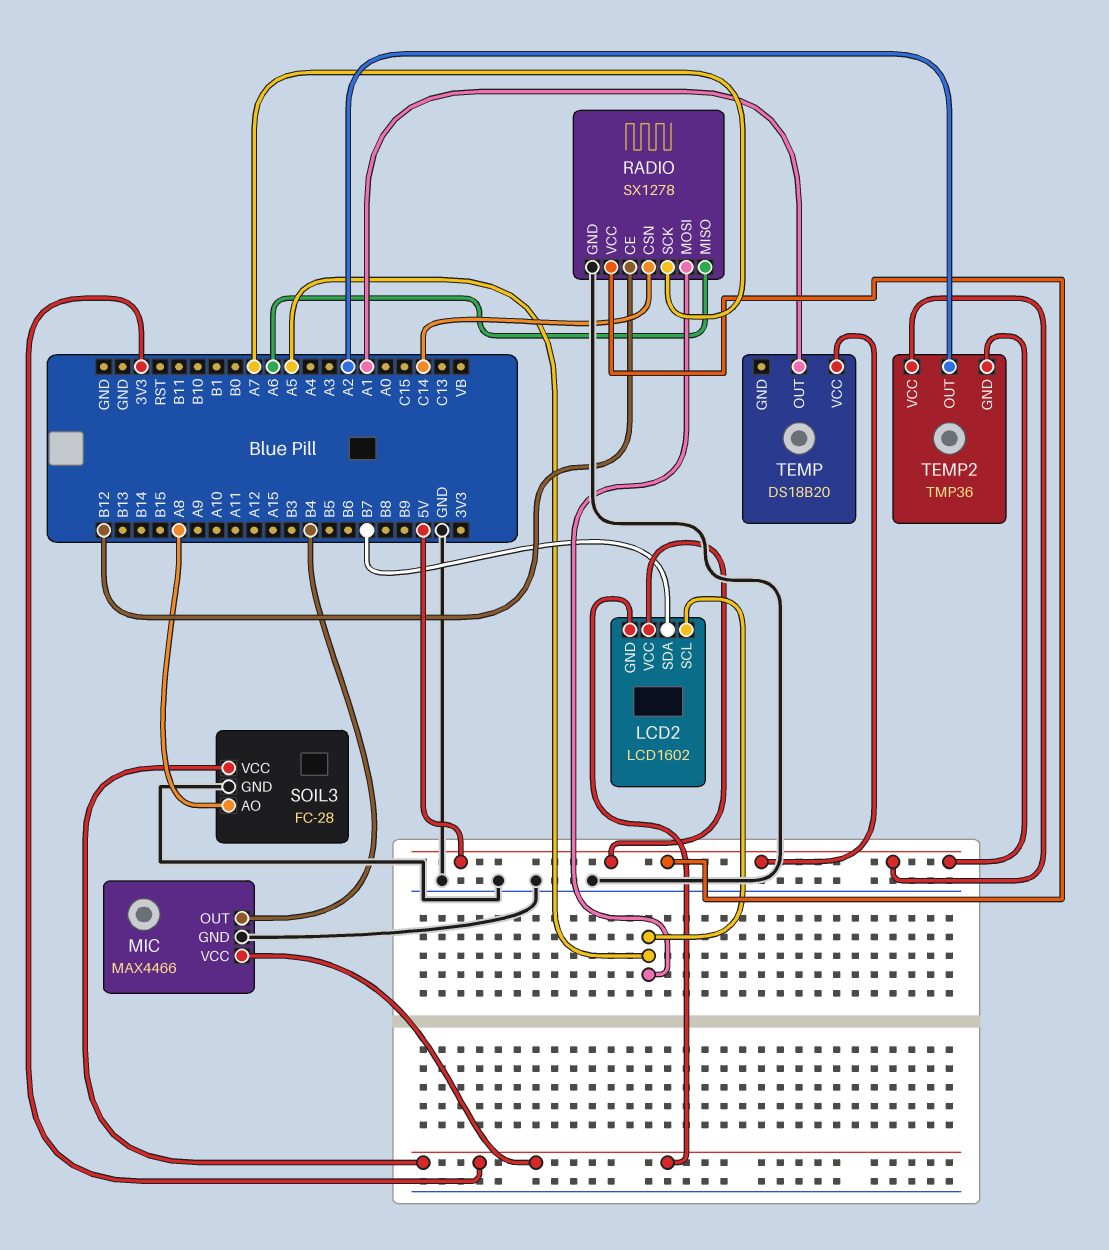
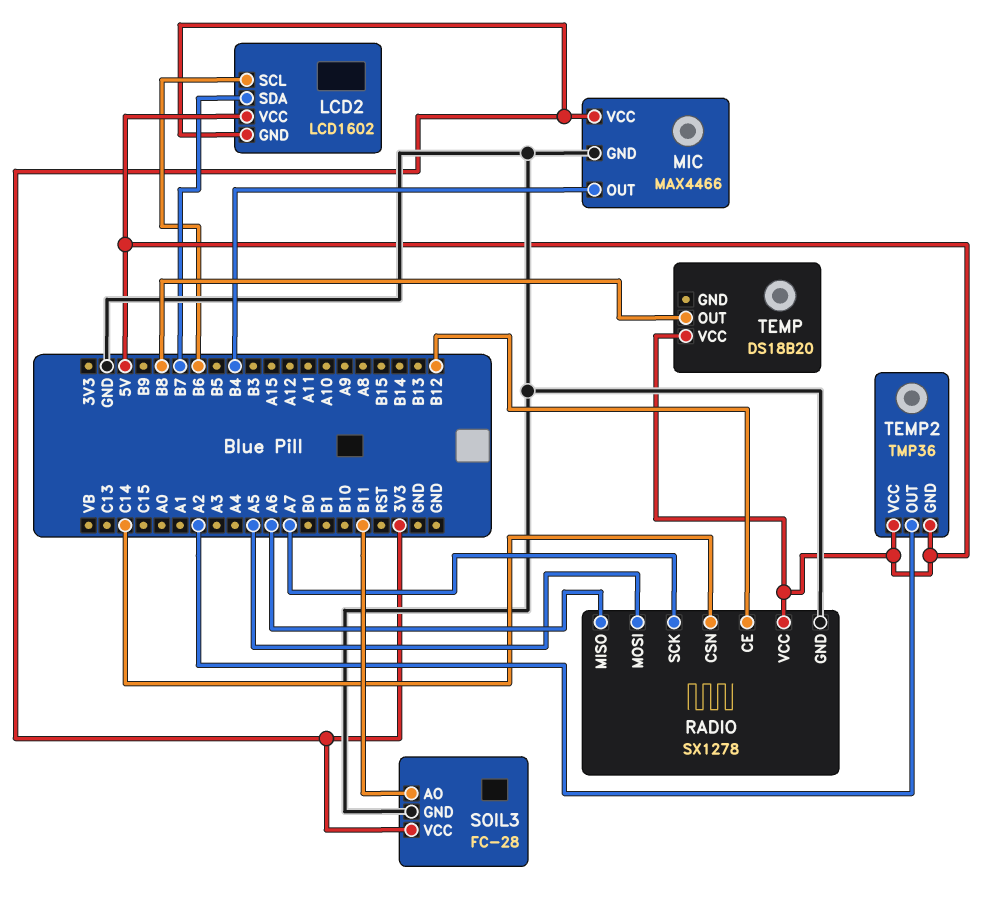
LCD2 pin SCL: A5 -> B6
SOIL3 pin AO: A8 -> B11
TEMP pin OUT: A1 -> B8

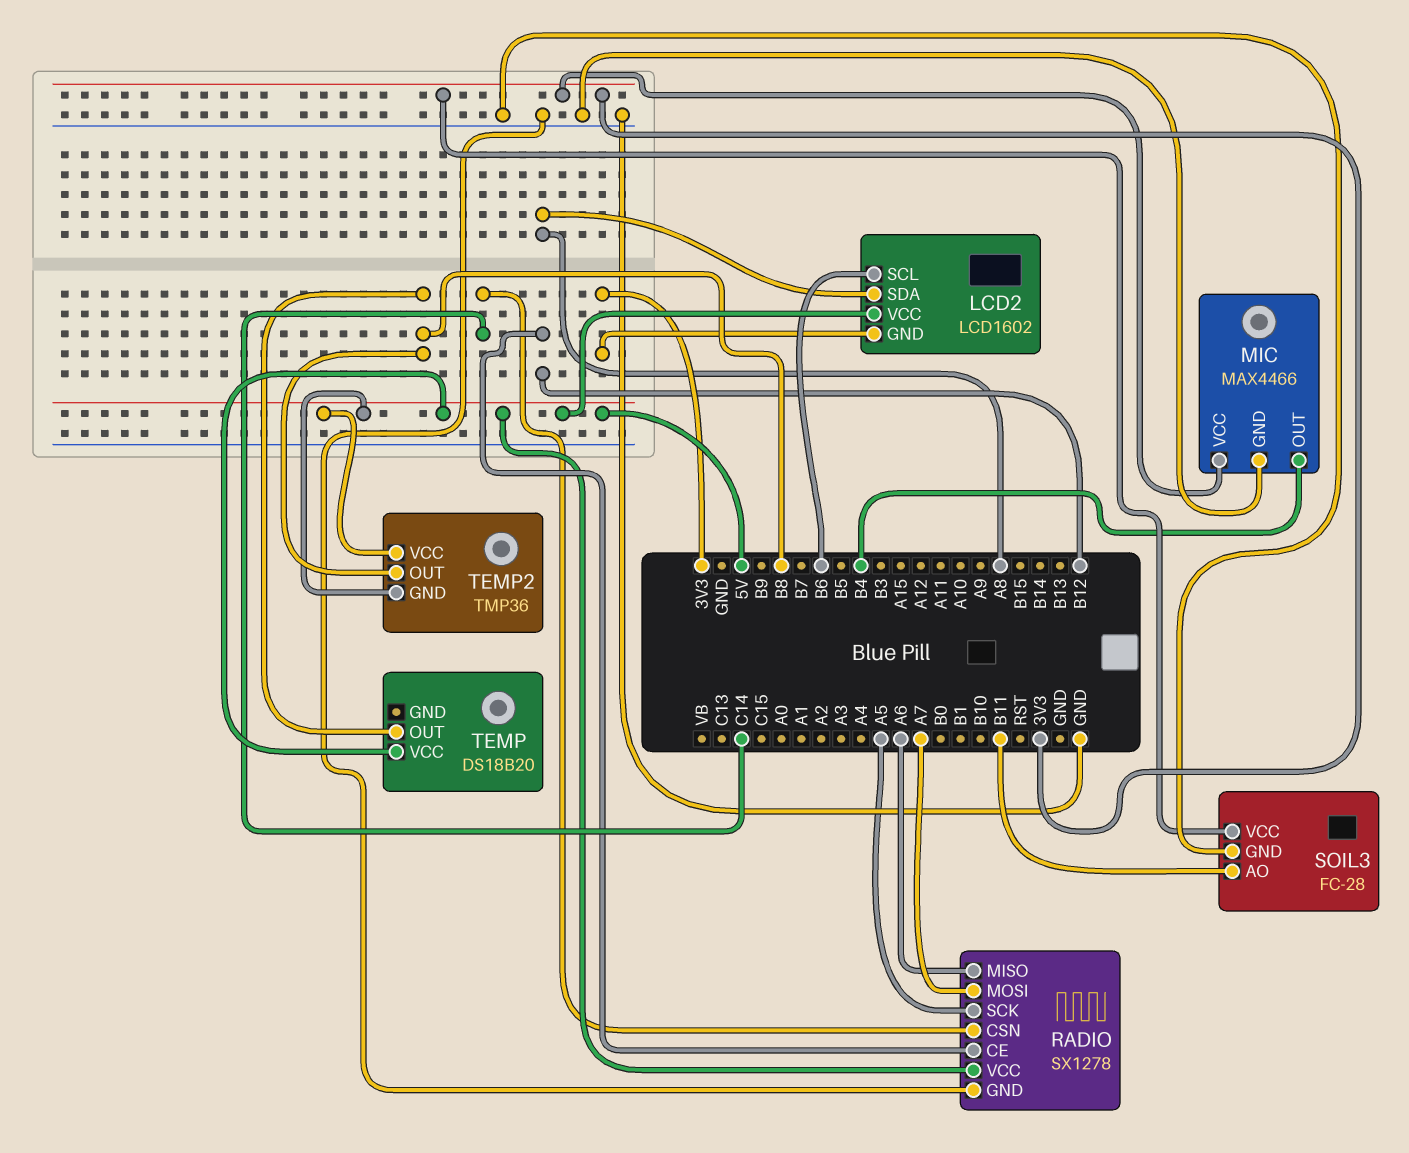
LCD2 pin SDA: B7 -> A8
RADIO pin MOSI: A5 -> A7
RADIO pin SCK: A7 -> A5
TEMP2 pin OUT: A2 -> B8

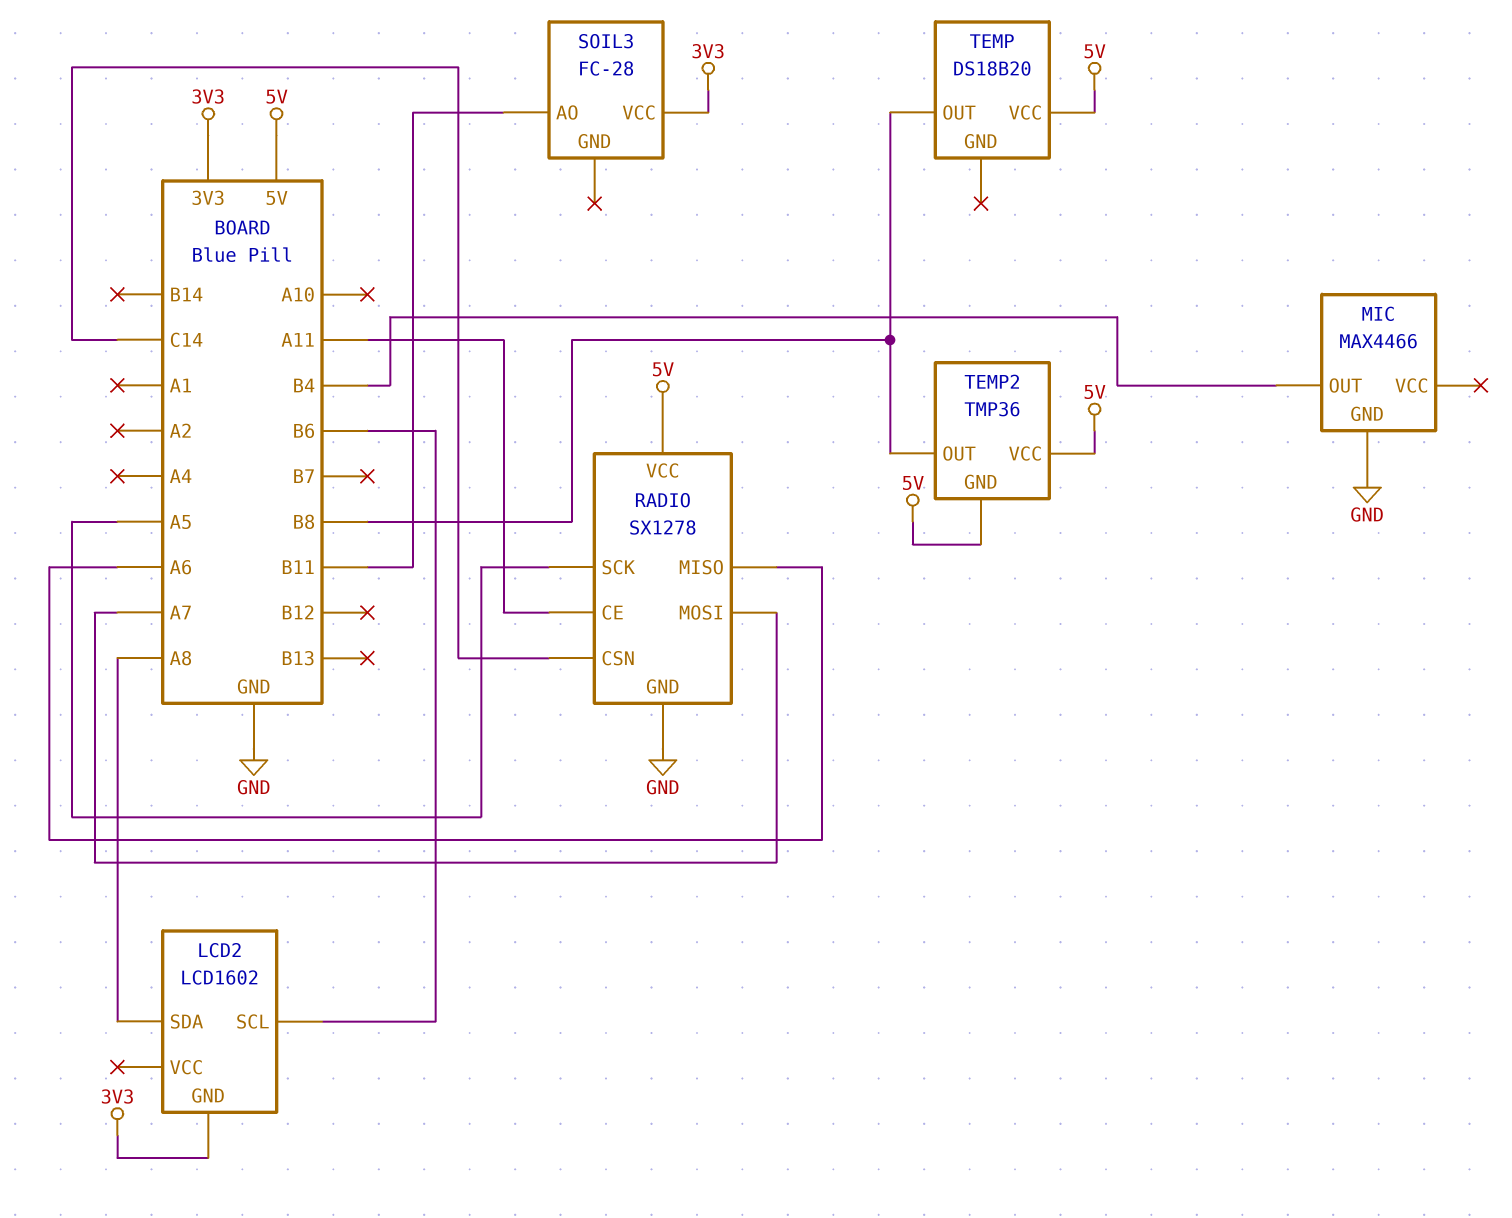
LCD2 pin VCC: 5V -> none
MIC pin VCC: 3V3 -> none
RADIO pin CE: B12 -> A11
SOIL3 pin GND: GND -> none

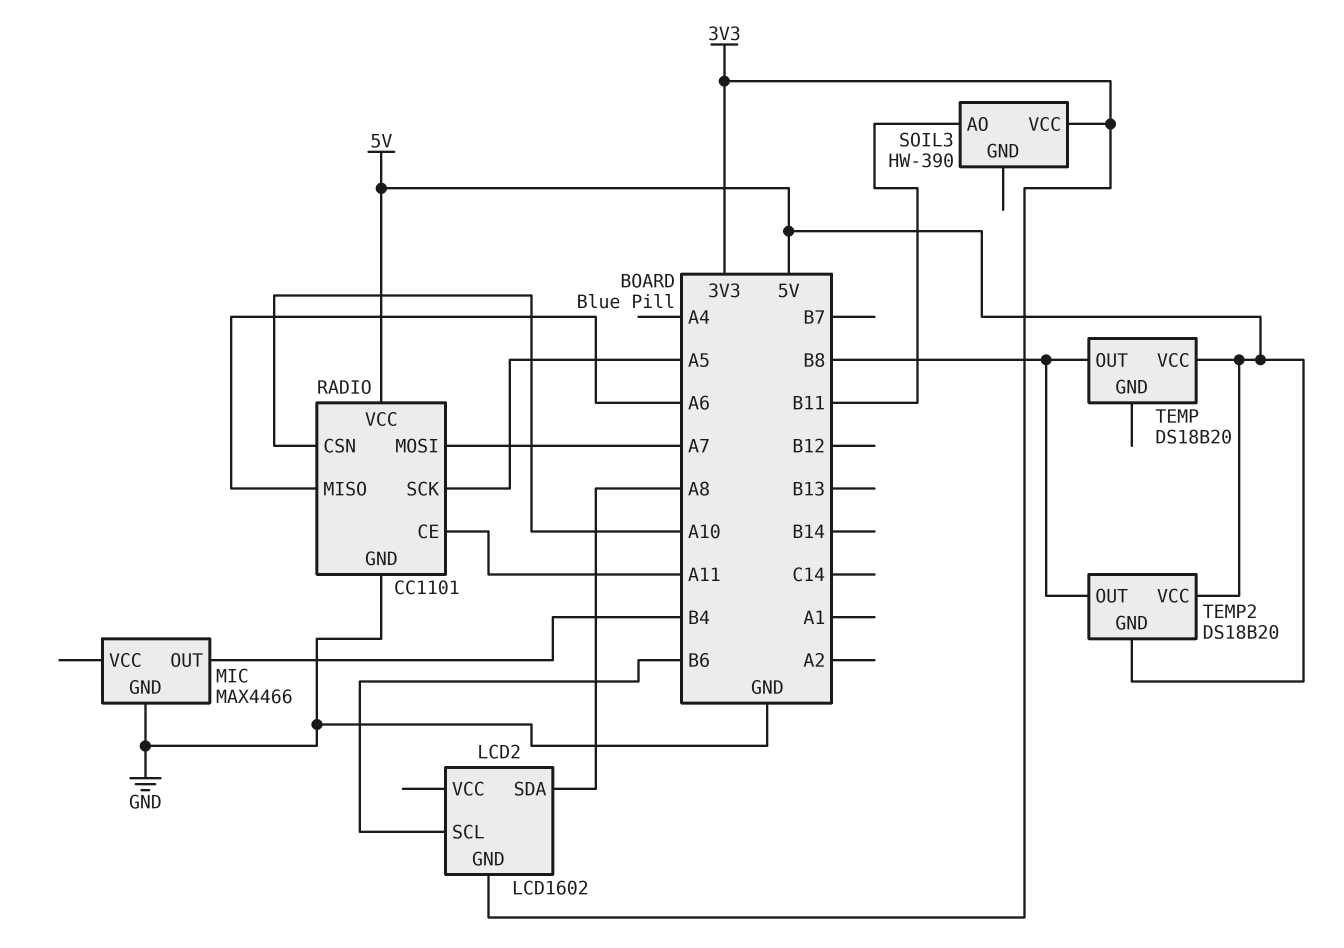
RADIO: SX1278 -> CC1101
RADIO pin CSN: C14 -> A10
SOIL3: FC-28 -> HW-390
TEMP2: TMP36 -> DS18B20

